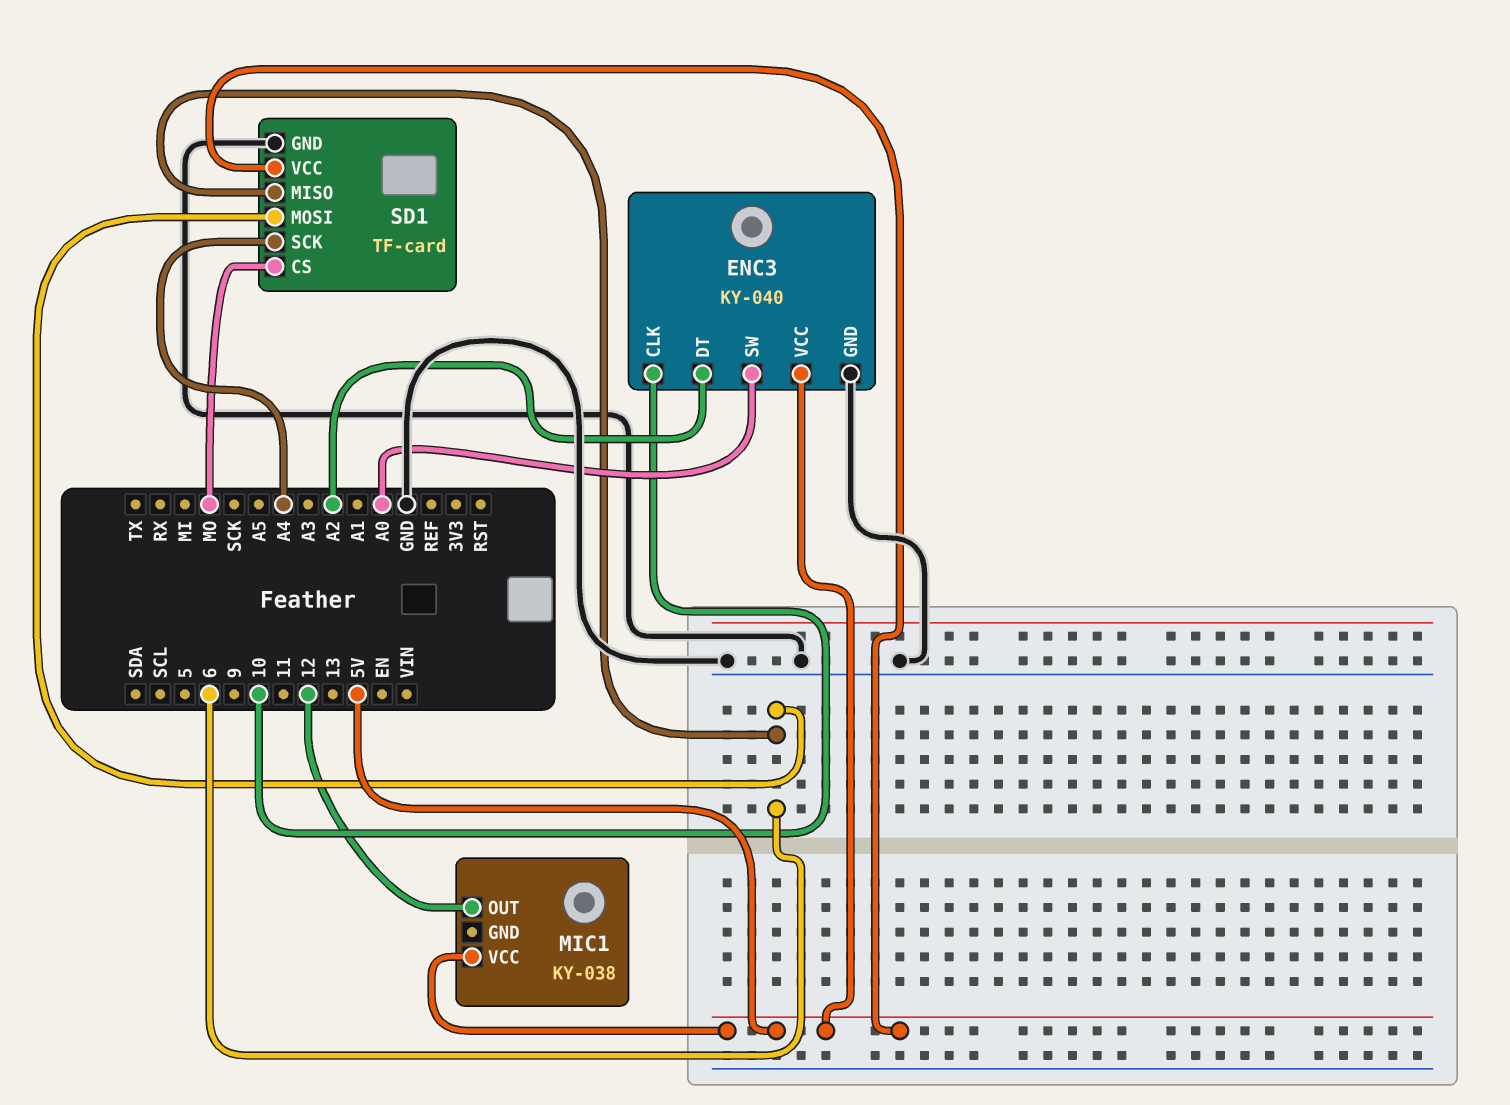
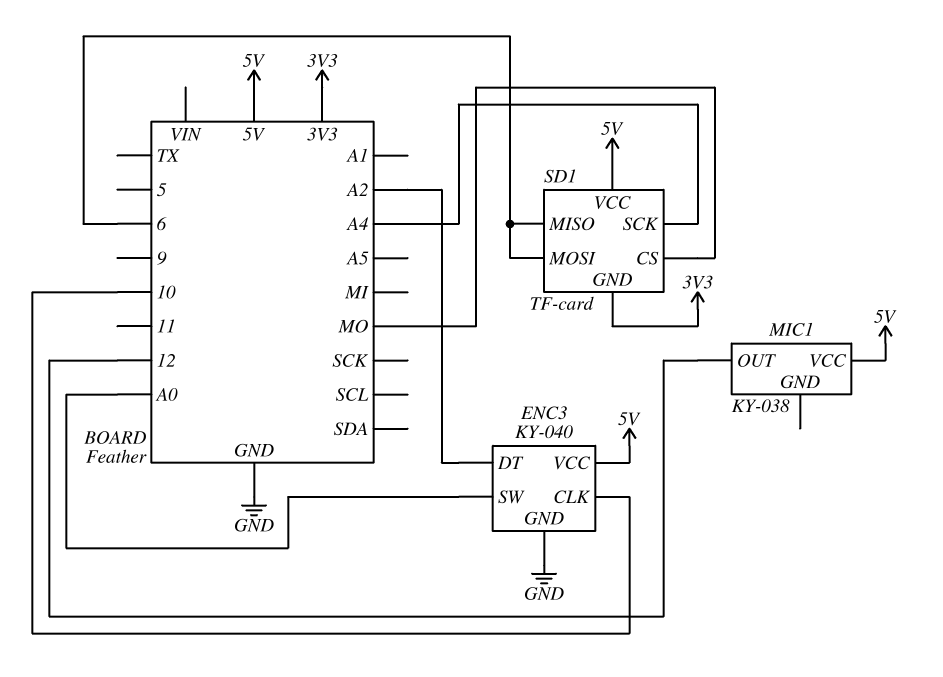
SD1 pin GND: GND -> 3V3

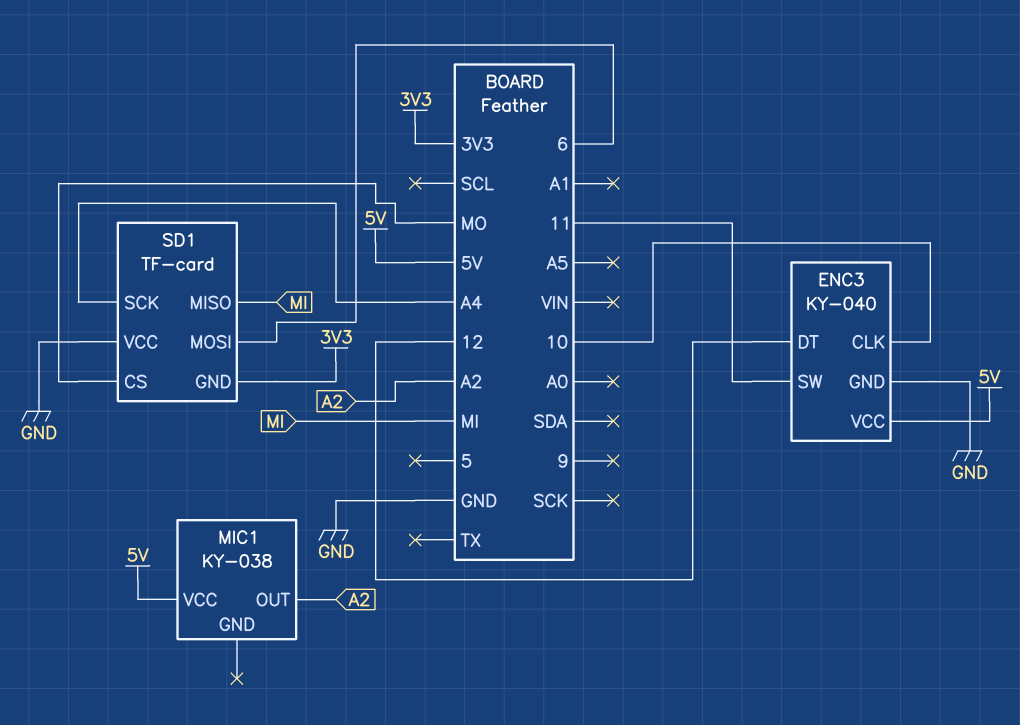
ENC3 pin DT: A2 -> 12
ENC3 pin SW: A0 -> 11
MIC1 pin OUT: 12 -> A2
SD1 pin MISO: 6 -> MI
SD1 pin VCC: 5V -> GND

